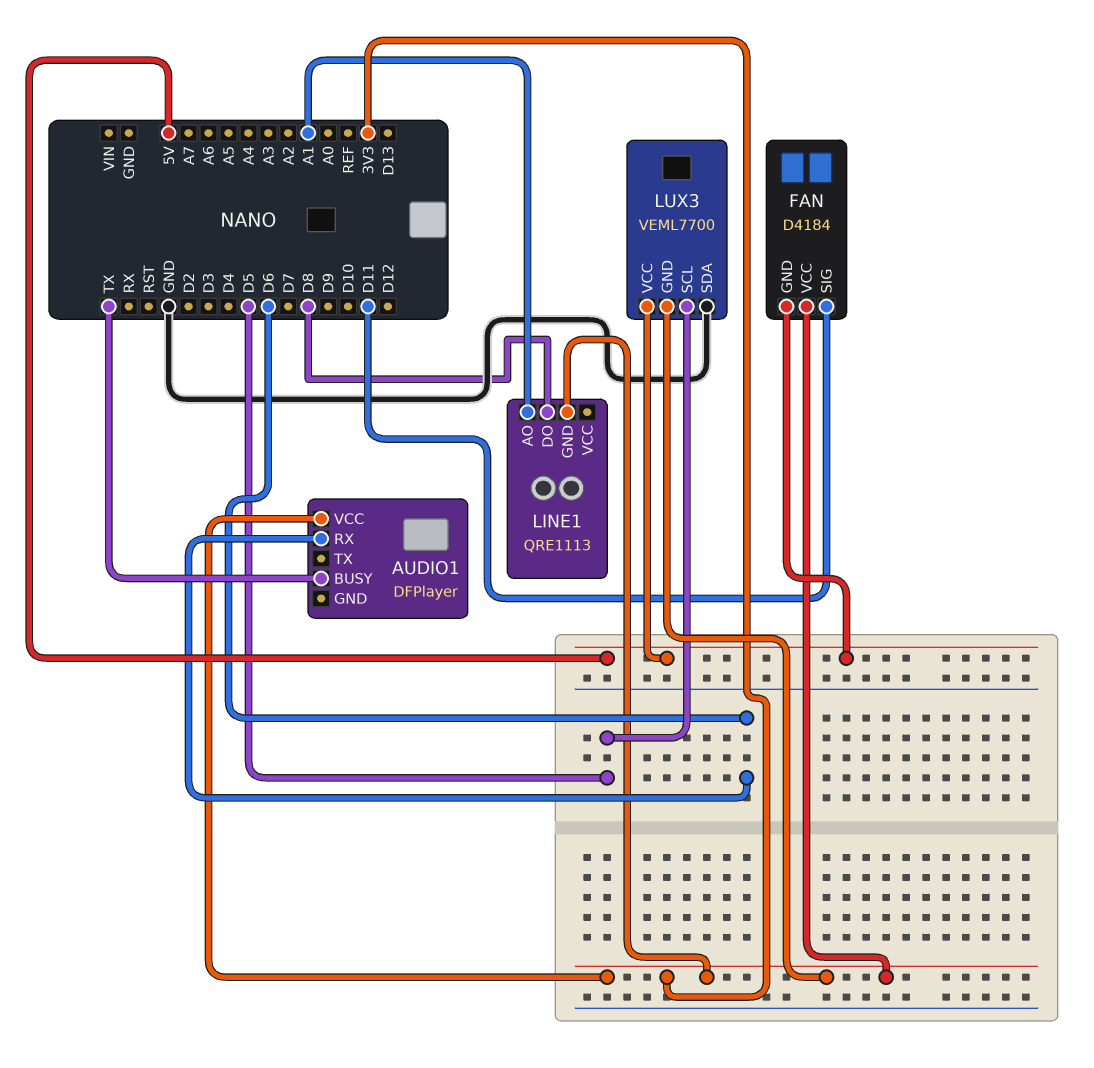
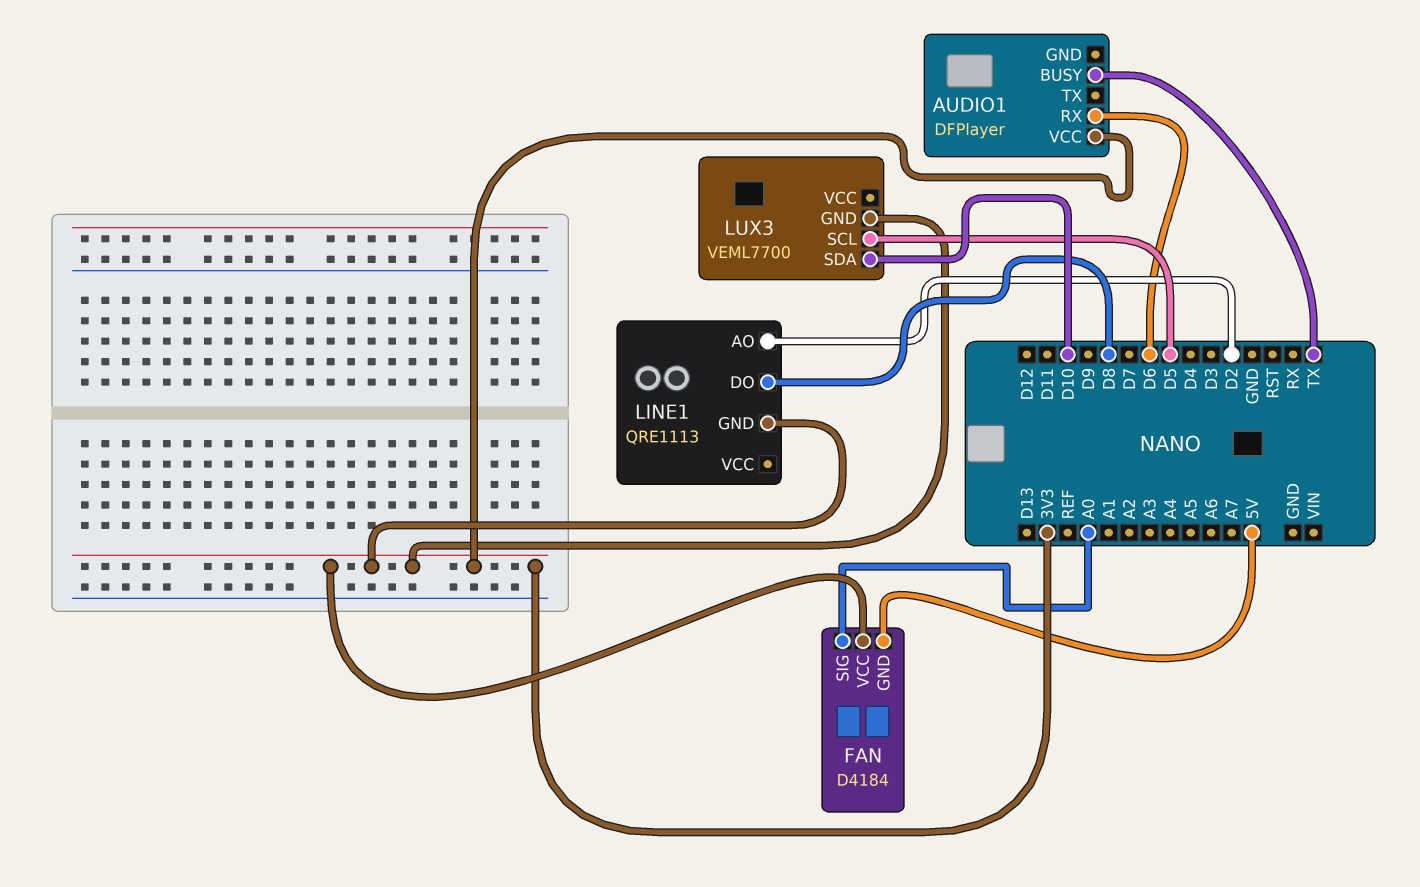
FAN pin SIG: D11 -> A0
LINE1 pin AO: A1 -> D2
LUX3 pin SDA: GND -> D10
LUX3 pin VCC: 5V -> none

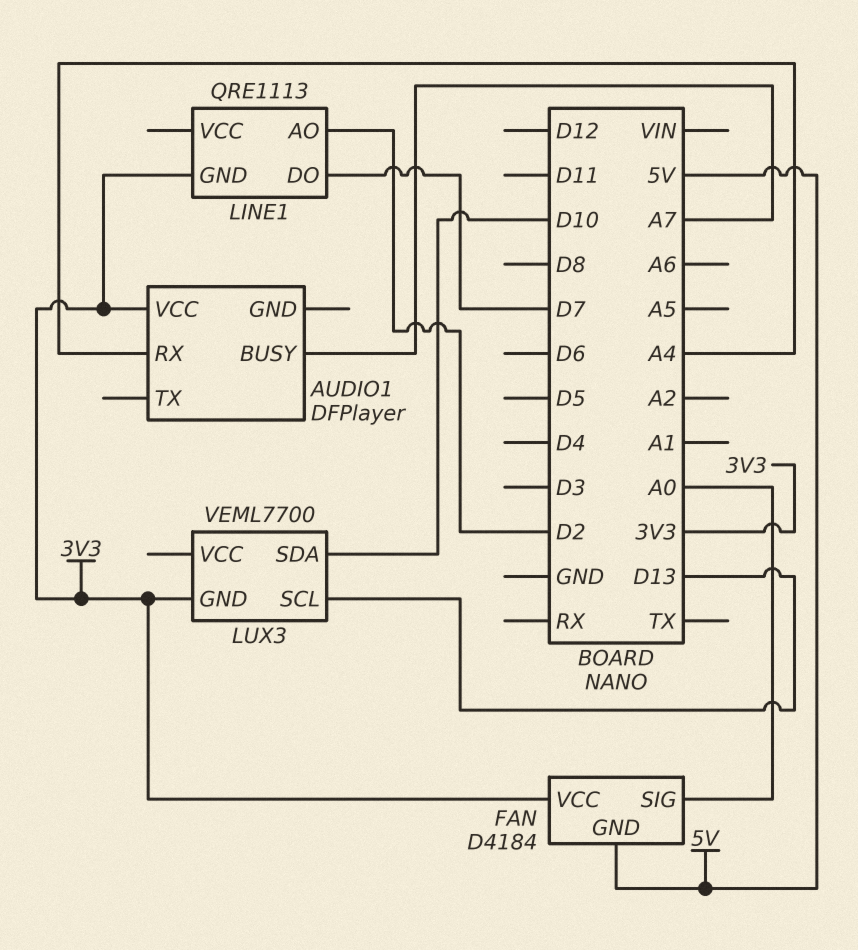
AUDIO1 pin BUSY: TX -> A7
AUDIO1 pin RX: D6 -> A4
LINE1 pin DO: D8 -> D7
LUX3 pin SCL: D5 -> D13

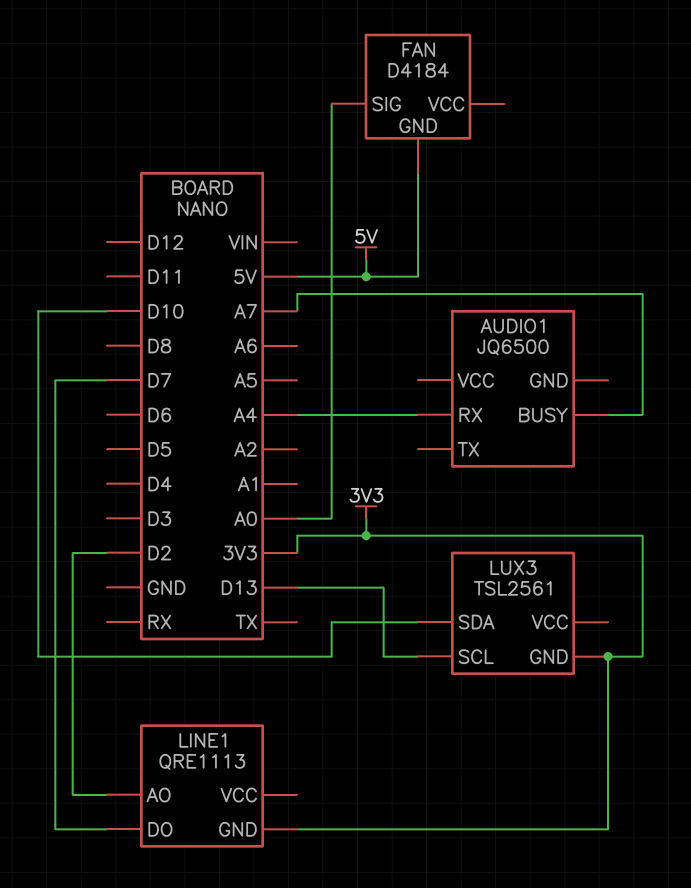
AUDIO1: DFPlayer -> JQ6500
AUDIO1 pin VCC: 3V3 -> none
FAN pin VCC: 3V3 -> none
LUX3: VEML7700 -> TSL2561

